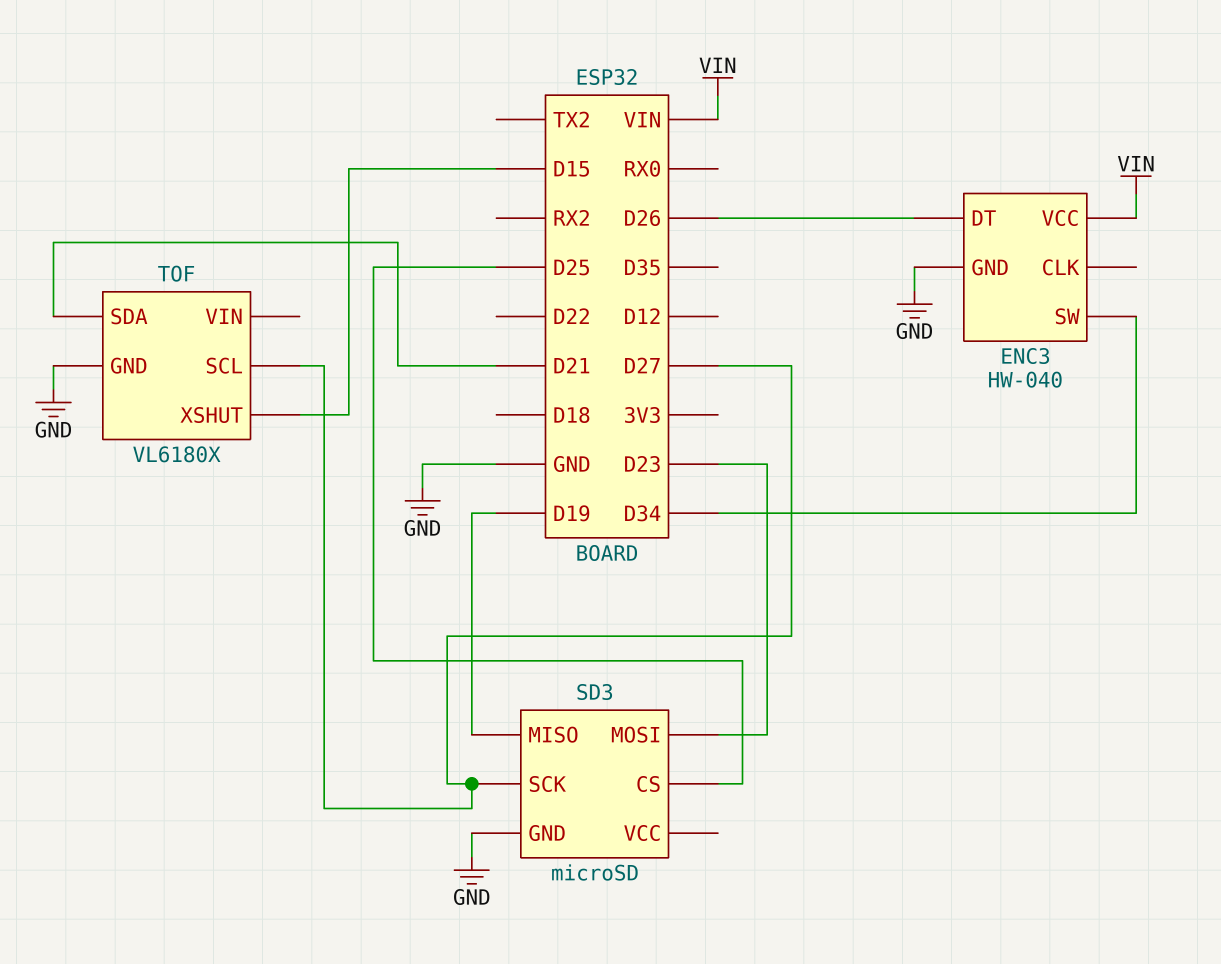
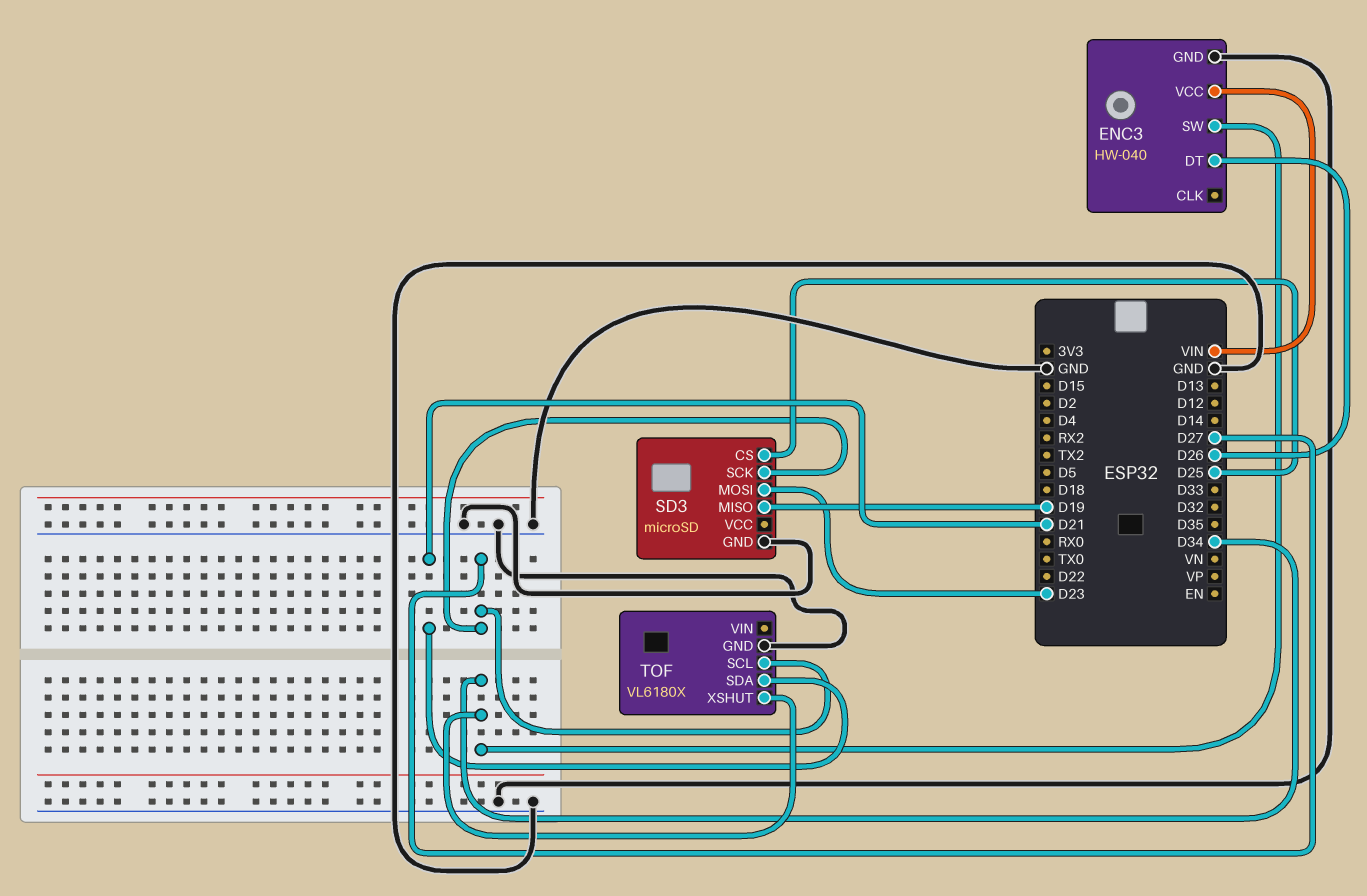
TOF pin XSHUT: D15 -> D34

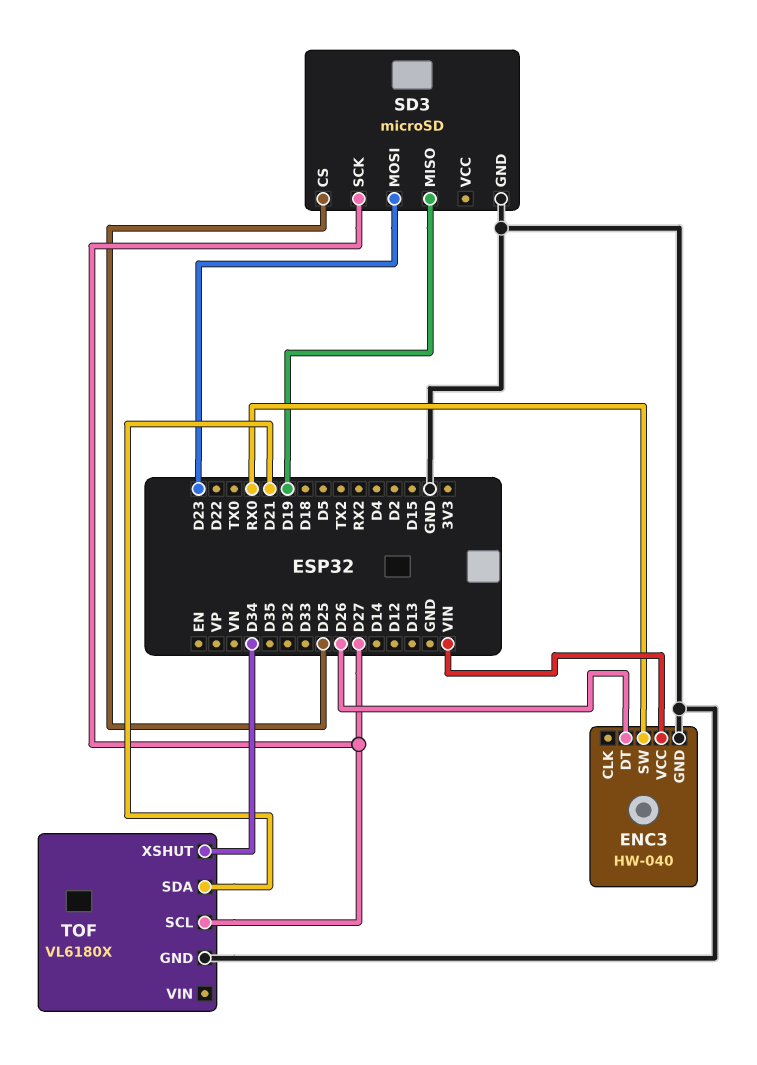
ENC3 pin SW: D34 -> RX0

